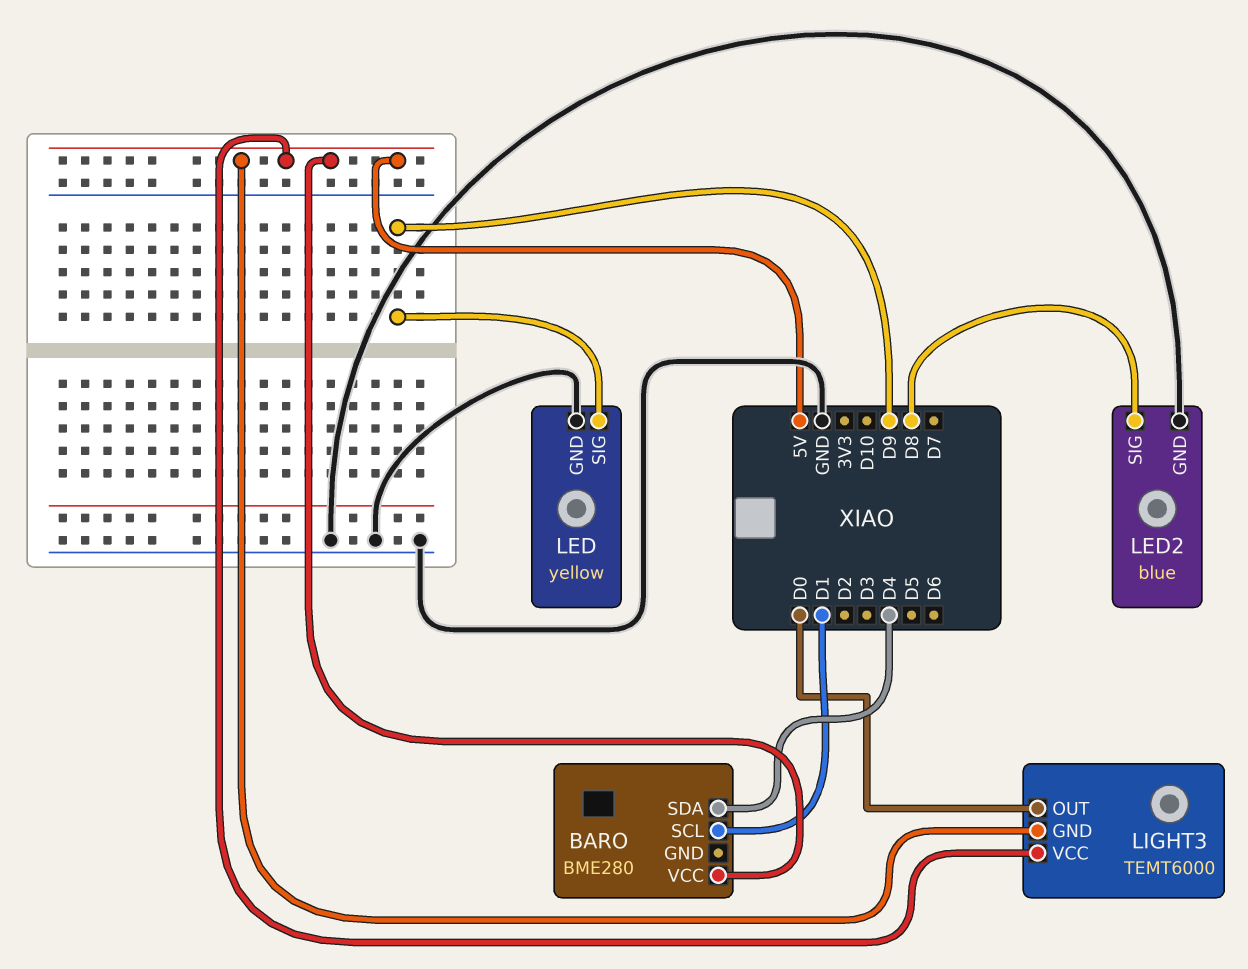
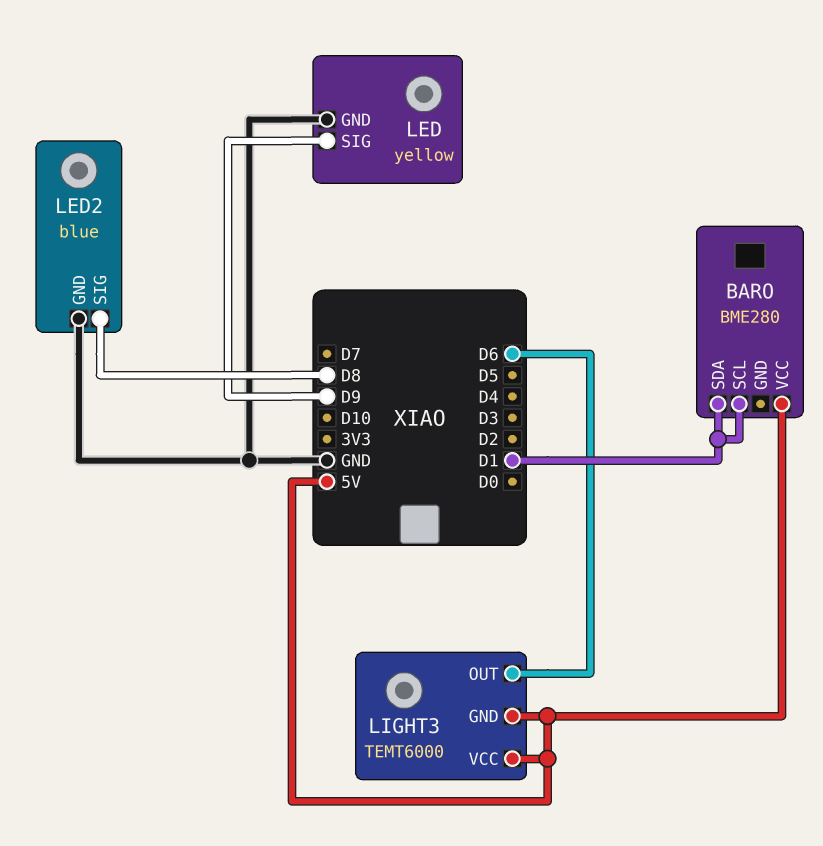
BARO pin SDA: D4 -> D1
LIGHT3 pin OUT: D0 -> D6

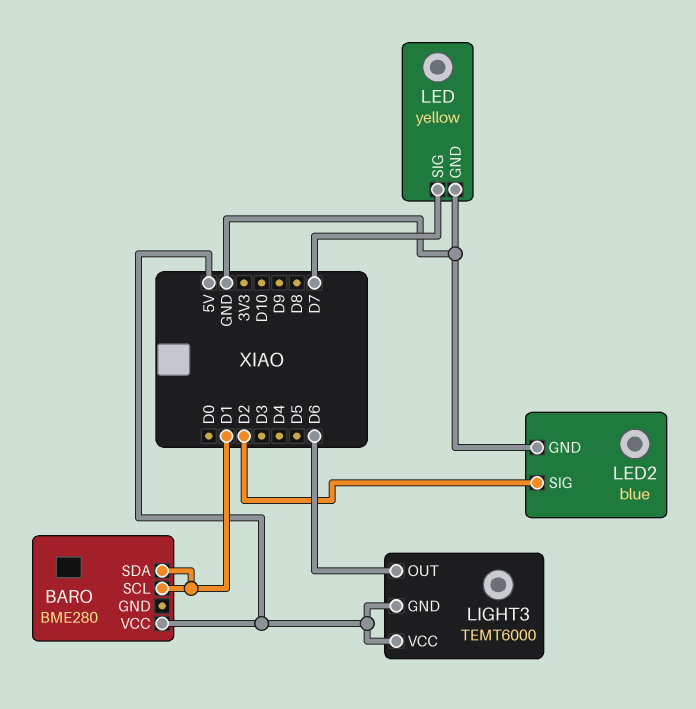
LED pin SIG: D9 -> D7
LED2 pin SIG: D8 -> D2

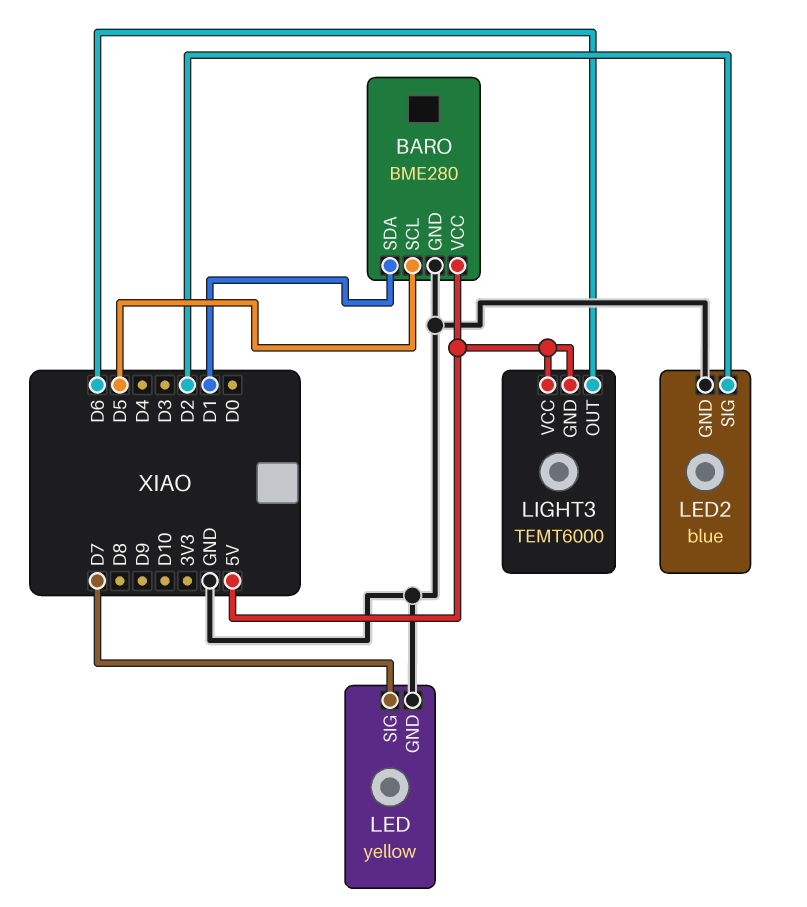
BARO pin GND: none -> GND
BARO pin SCL: D1 -> D5

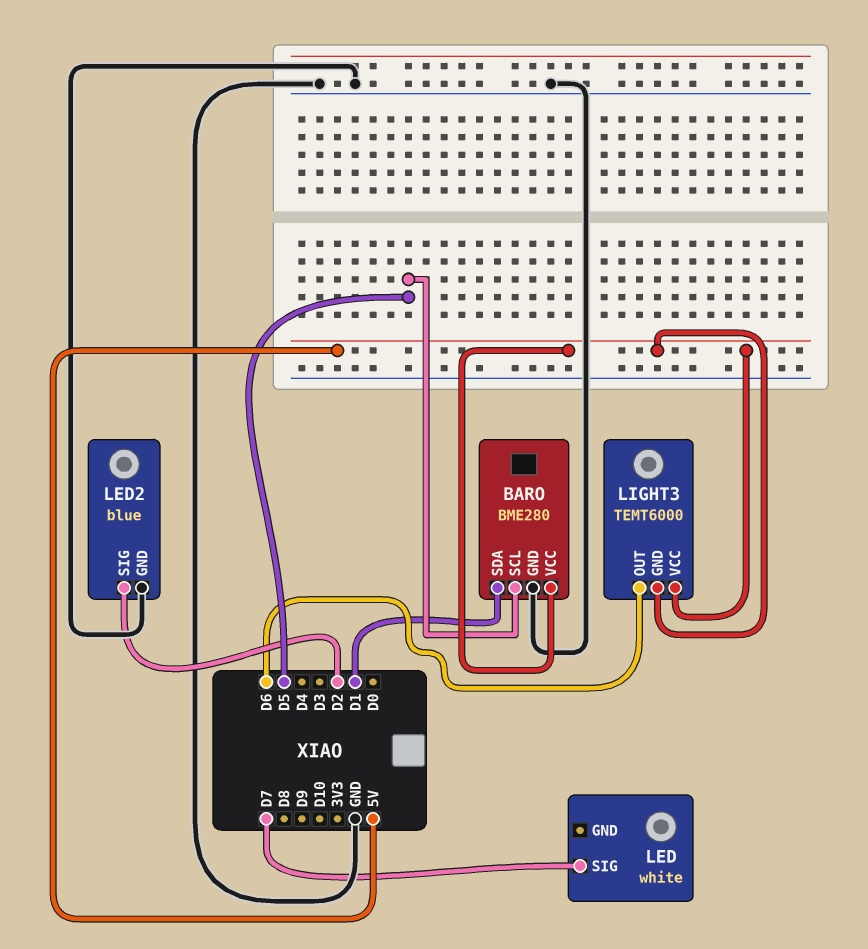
LED: yellow -> white
LED pin GND: GND -> none

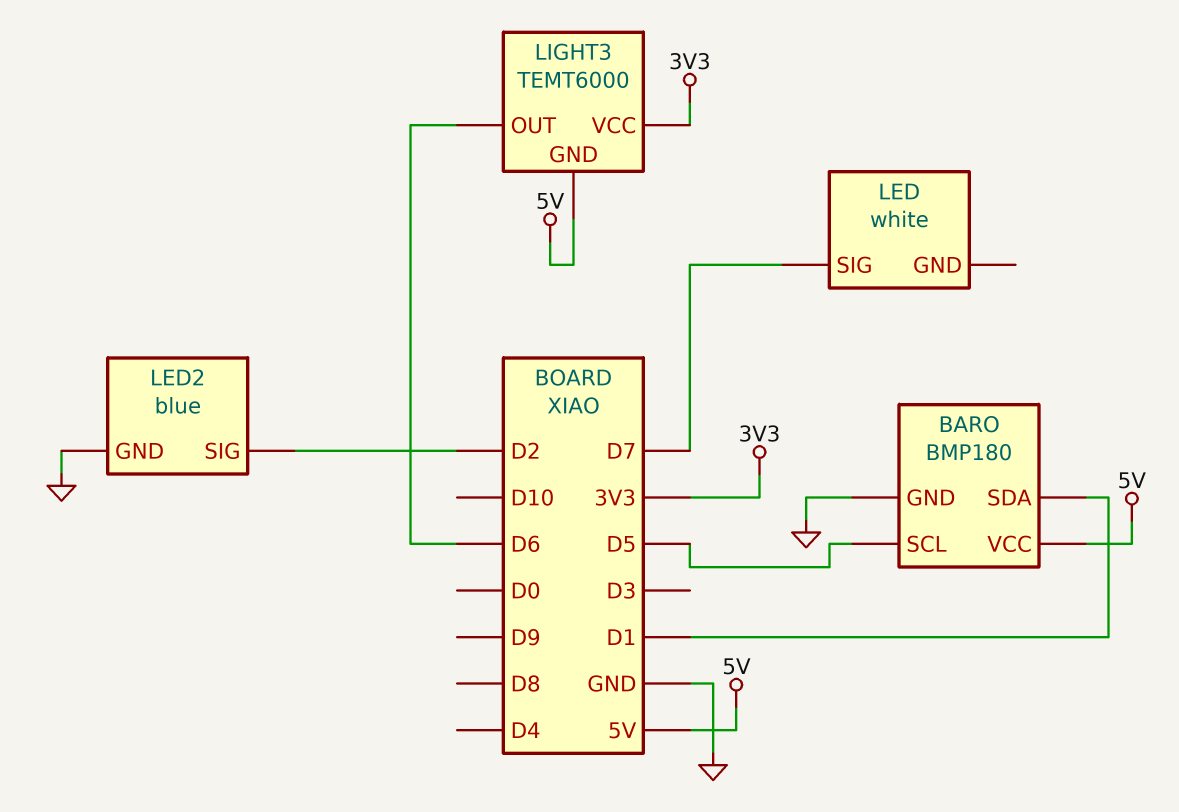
BARO: BME280 -> BMP180
LIGHT3 pin VCC: 5V -> 3V3

